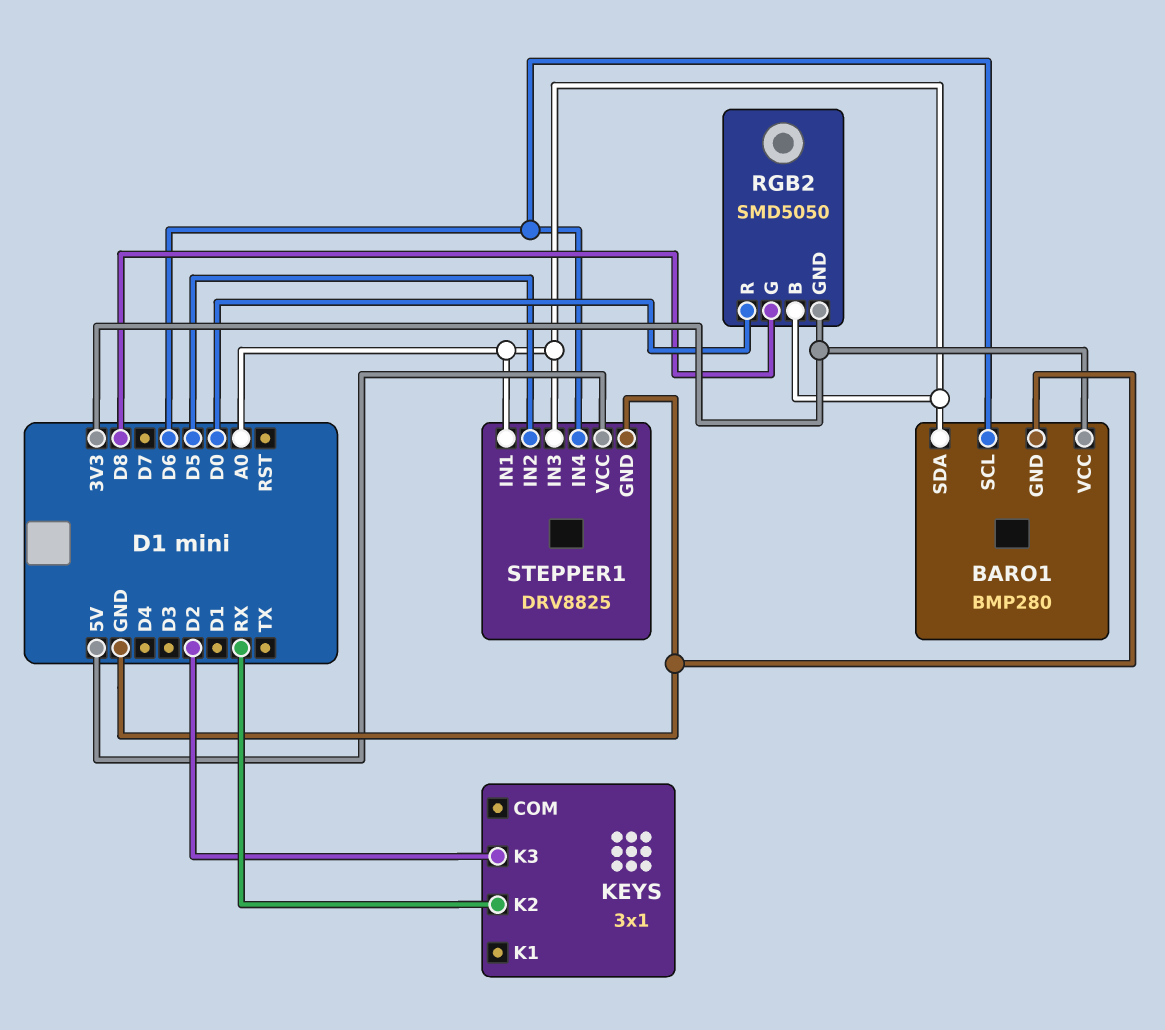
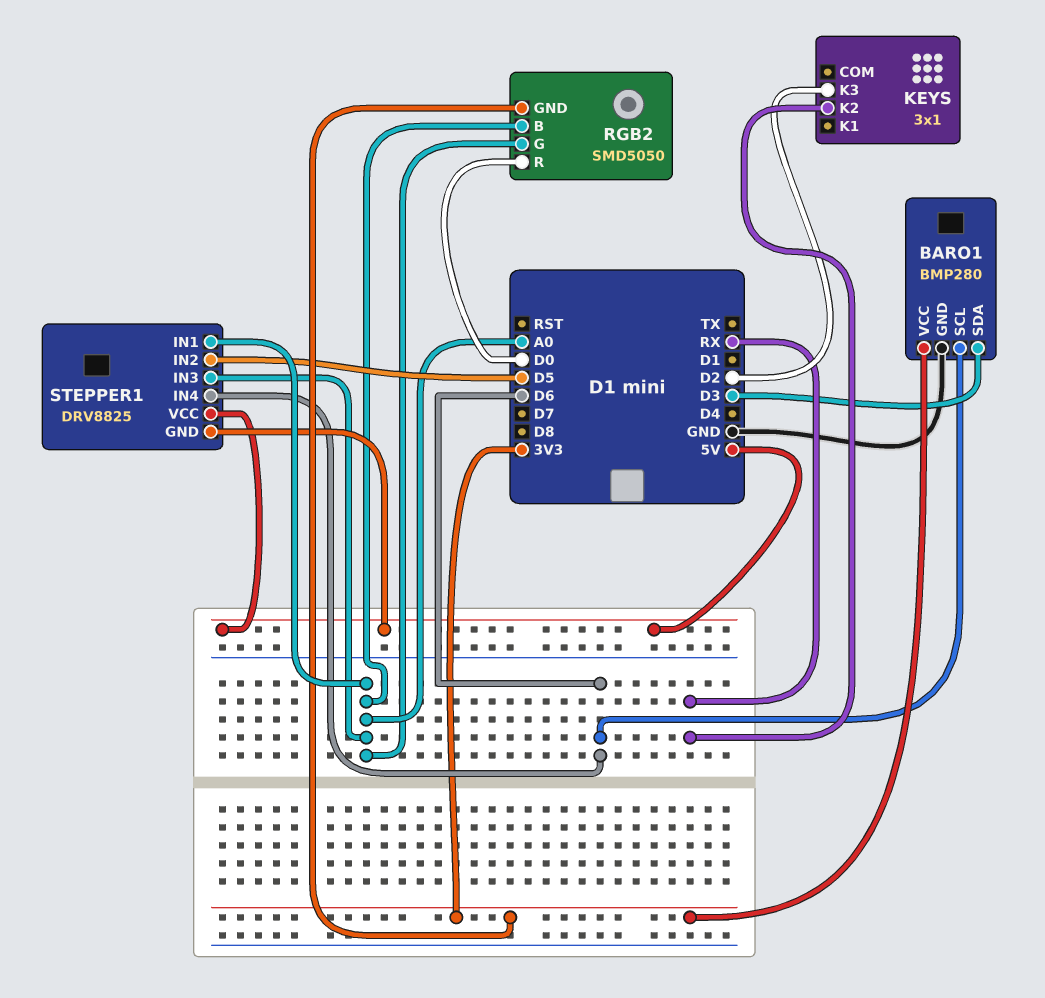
BARO1 pin SDA: A0 -> D3
RGB2 pin G: D8 -> A0
STEPPER1 pin GND: GND -> 5V

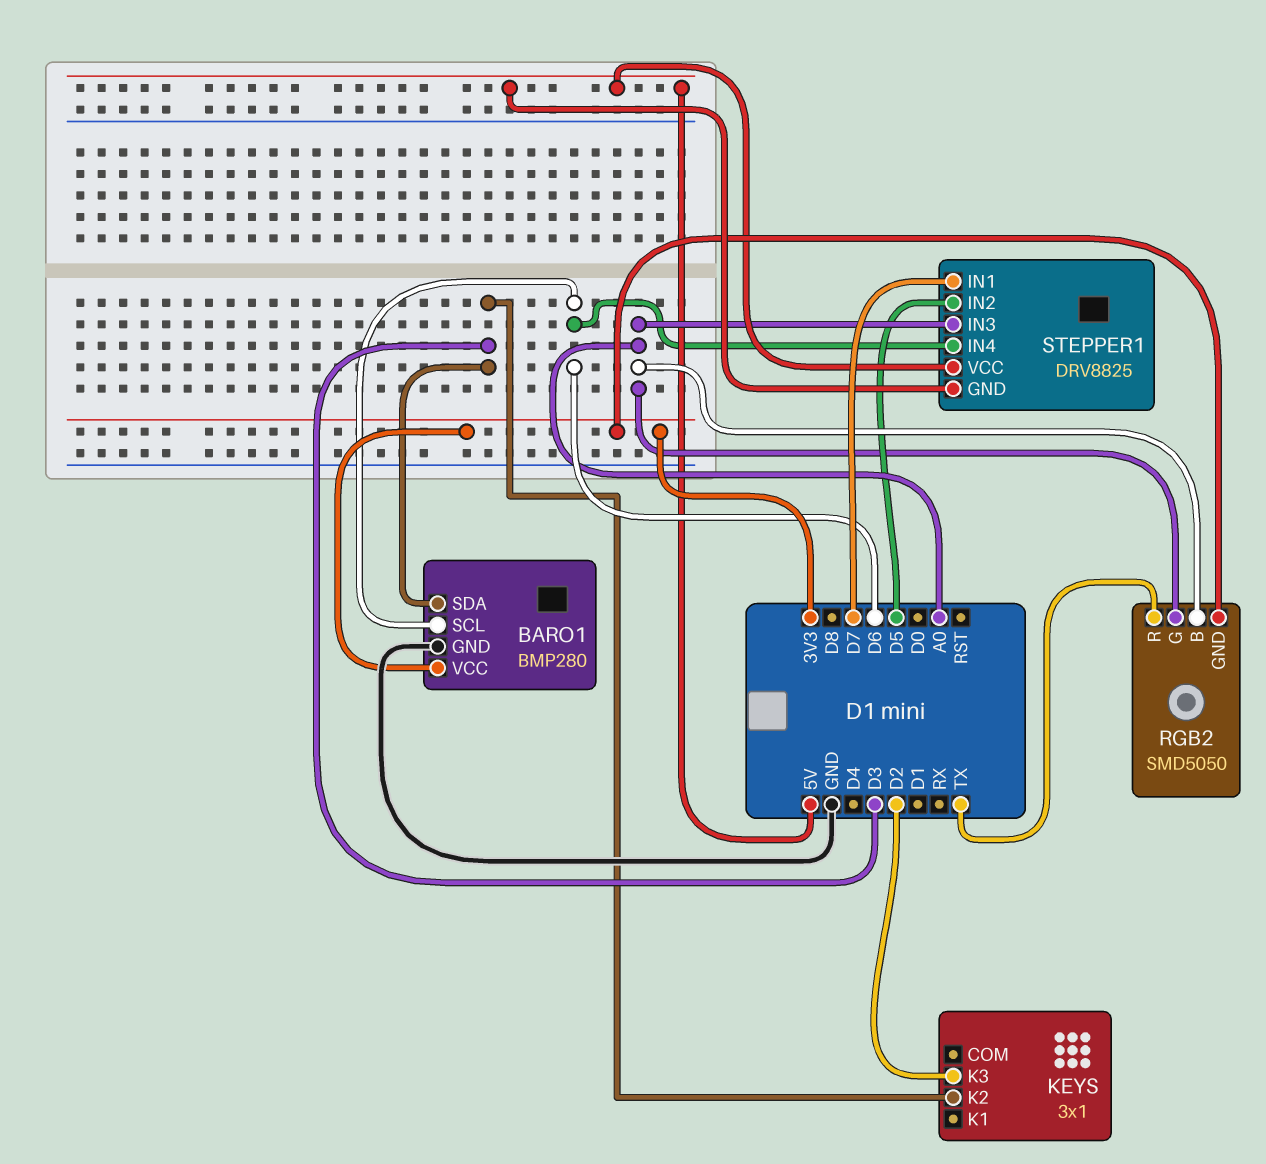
KEYS pin K2: RX -> D3
RGB2 pin R: D0 -> TX
STEPPER1 pin IN1: A0 -> D7

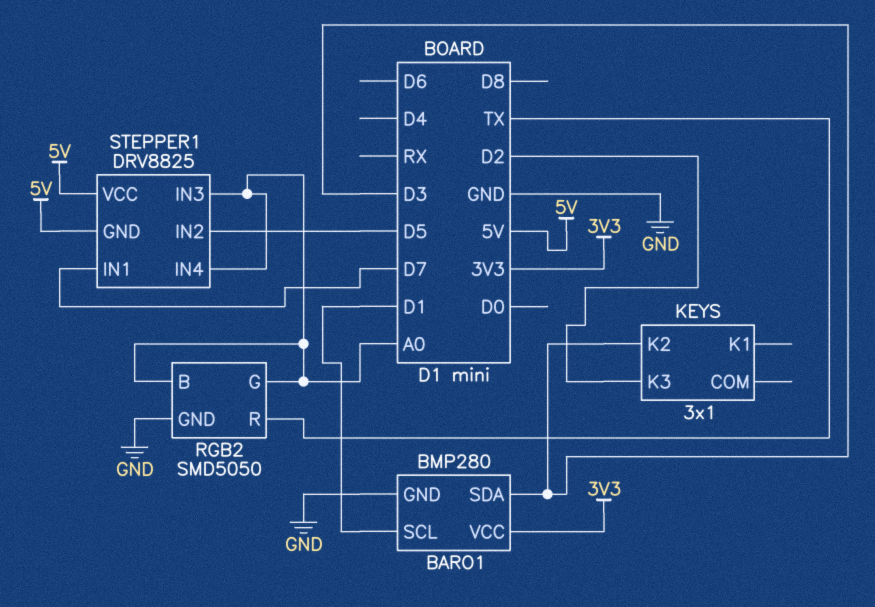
BARO1 pin SCL: D6 -> D1
RGB2 pin GND: 3V3 -> GND
STEPPER1 pin IN4: D6 -> A0

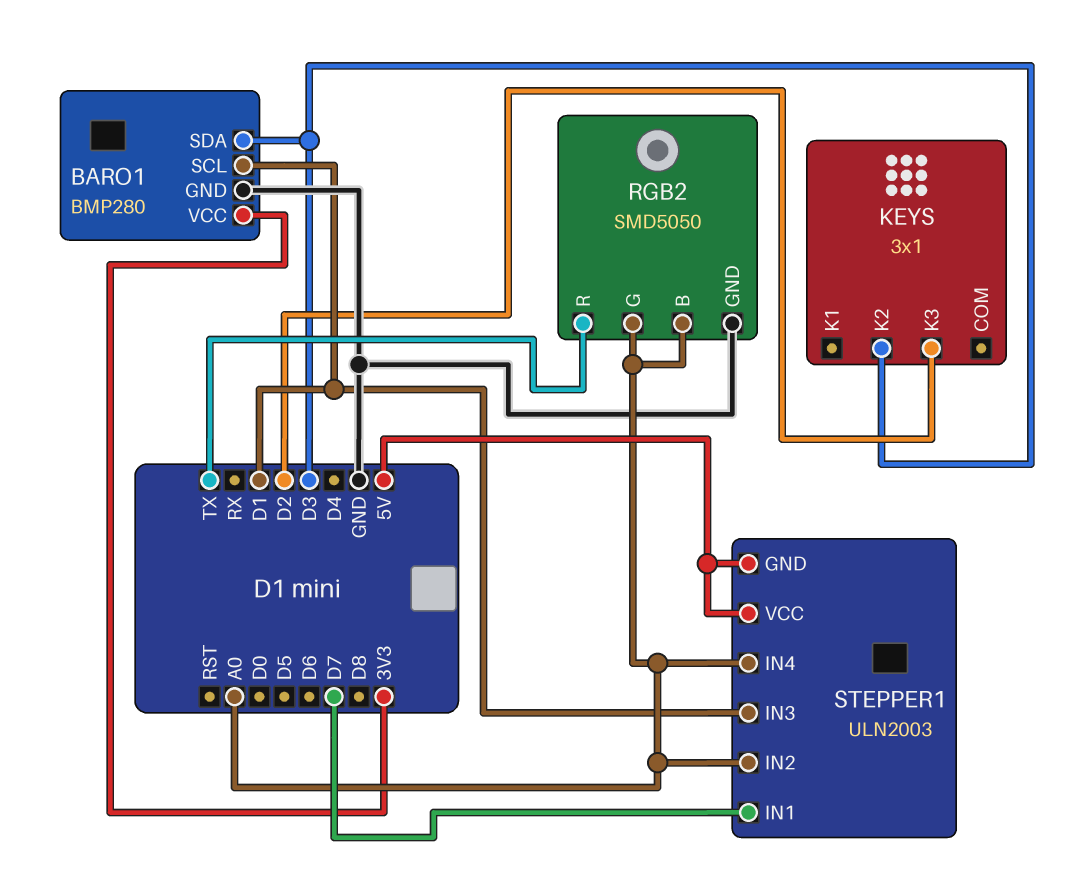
STEPPER1: DRV8825 -> ULN2003
STEPPER1 pin IN2: D5 -> A0
STEPPER1 pin IN3: A0 -> D1

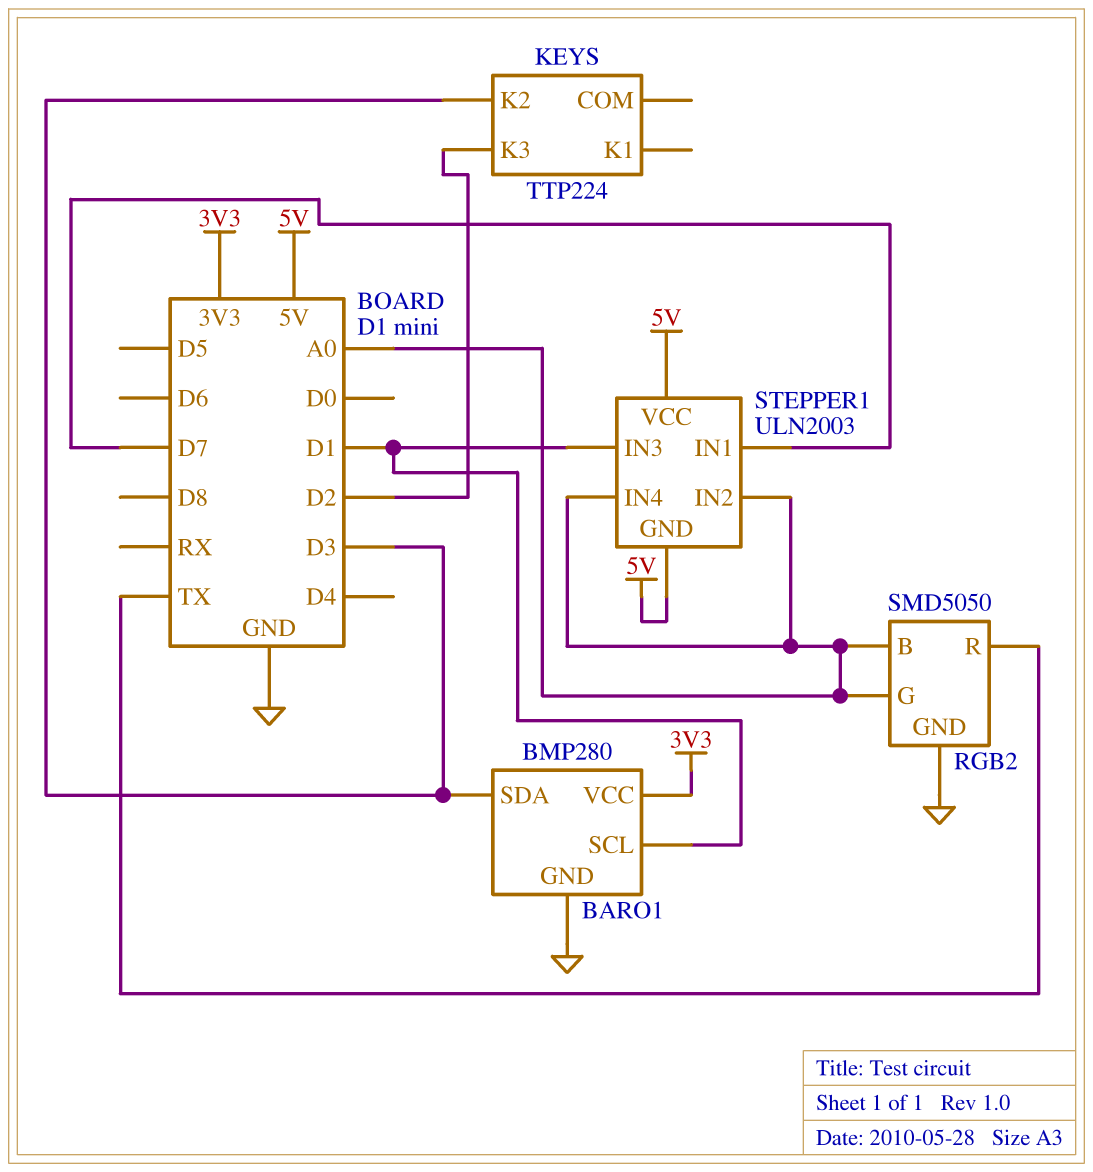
KEYS: 3x1 -> TTP224

